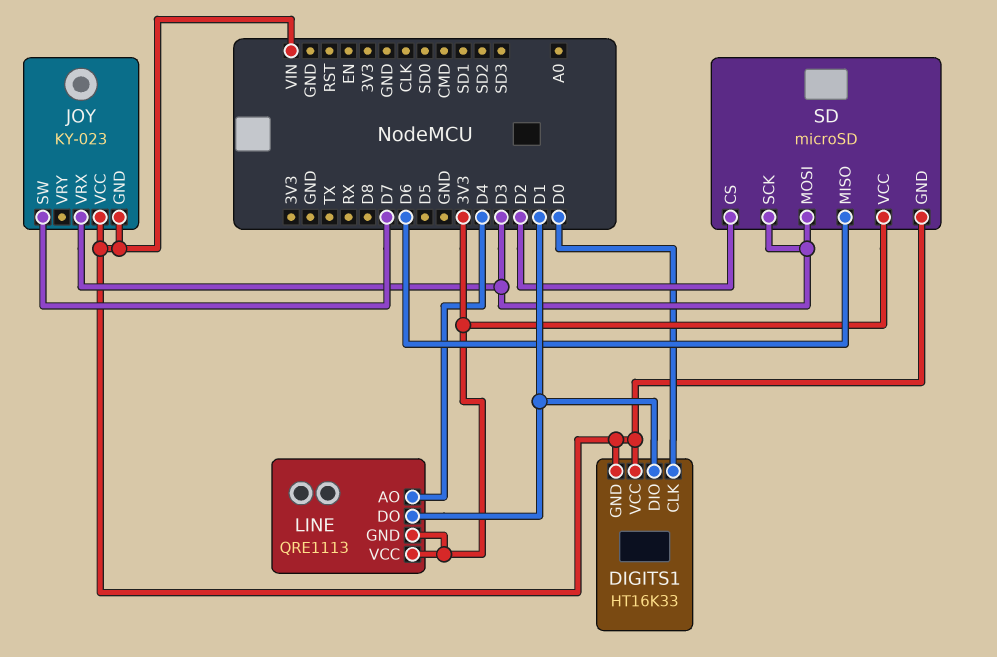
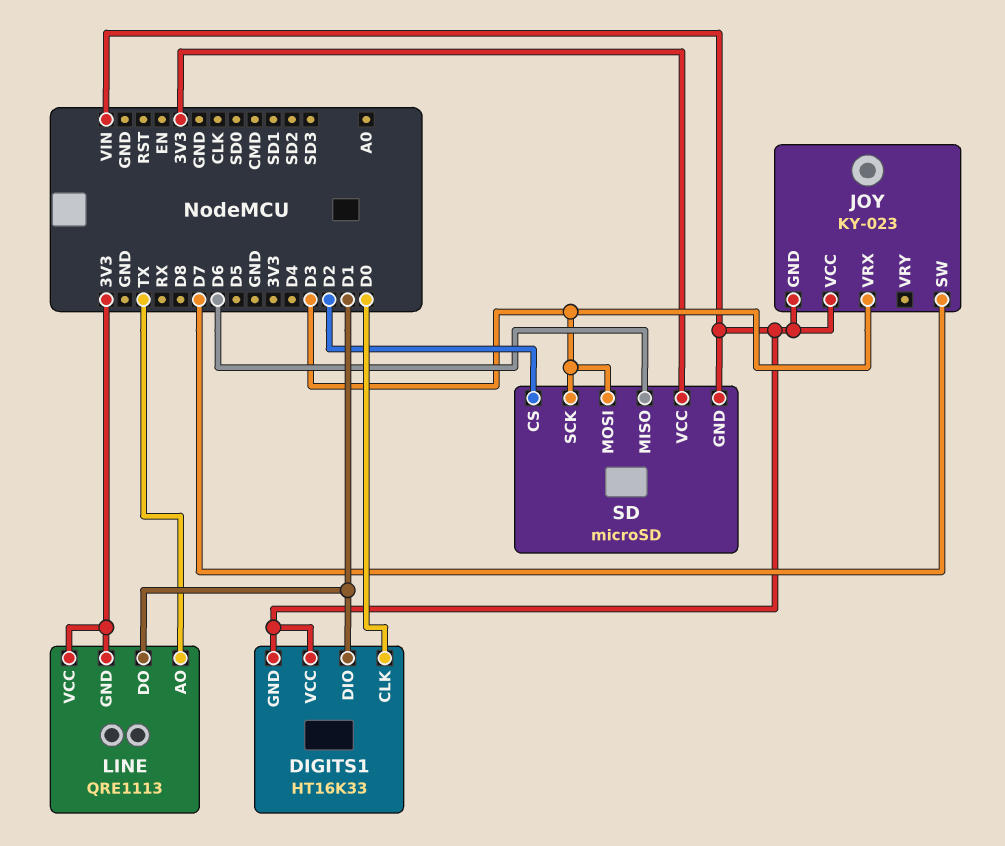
LINE pin AO: D4 -> TX

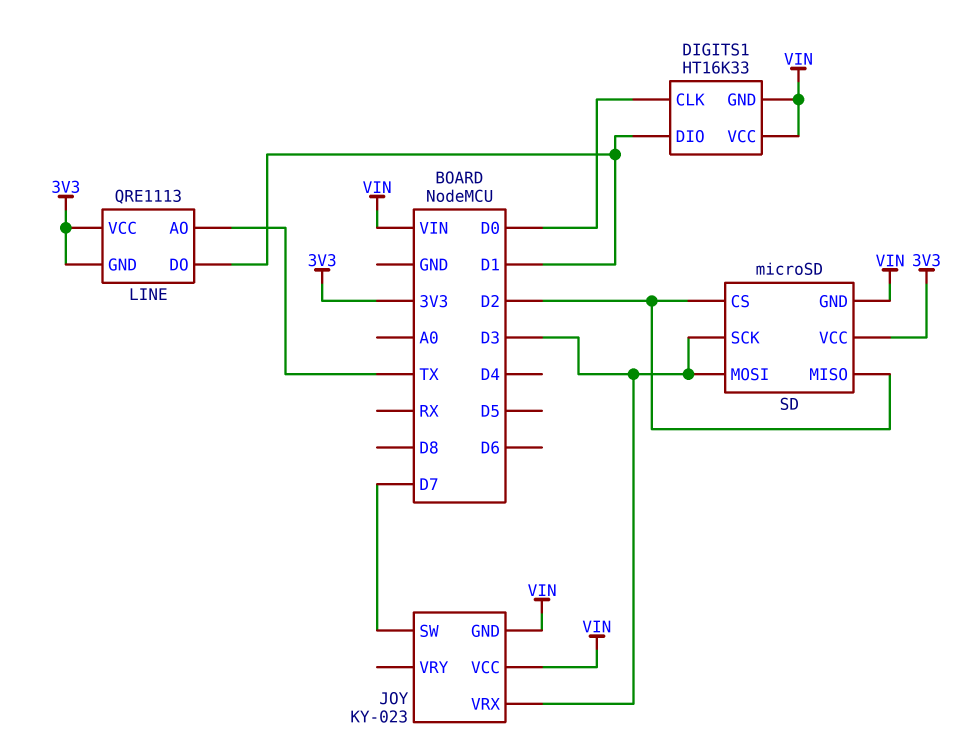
SD pin MISO: D6 -> D2

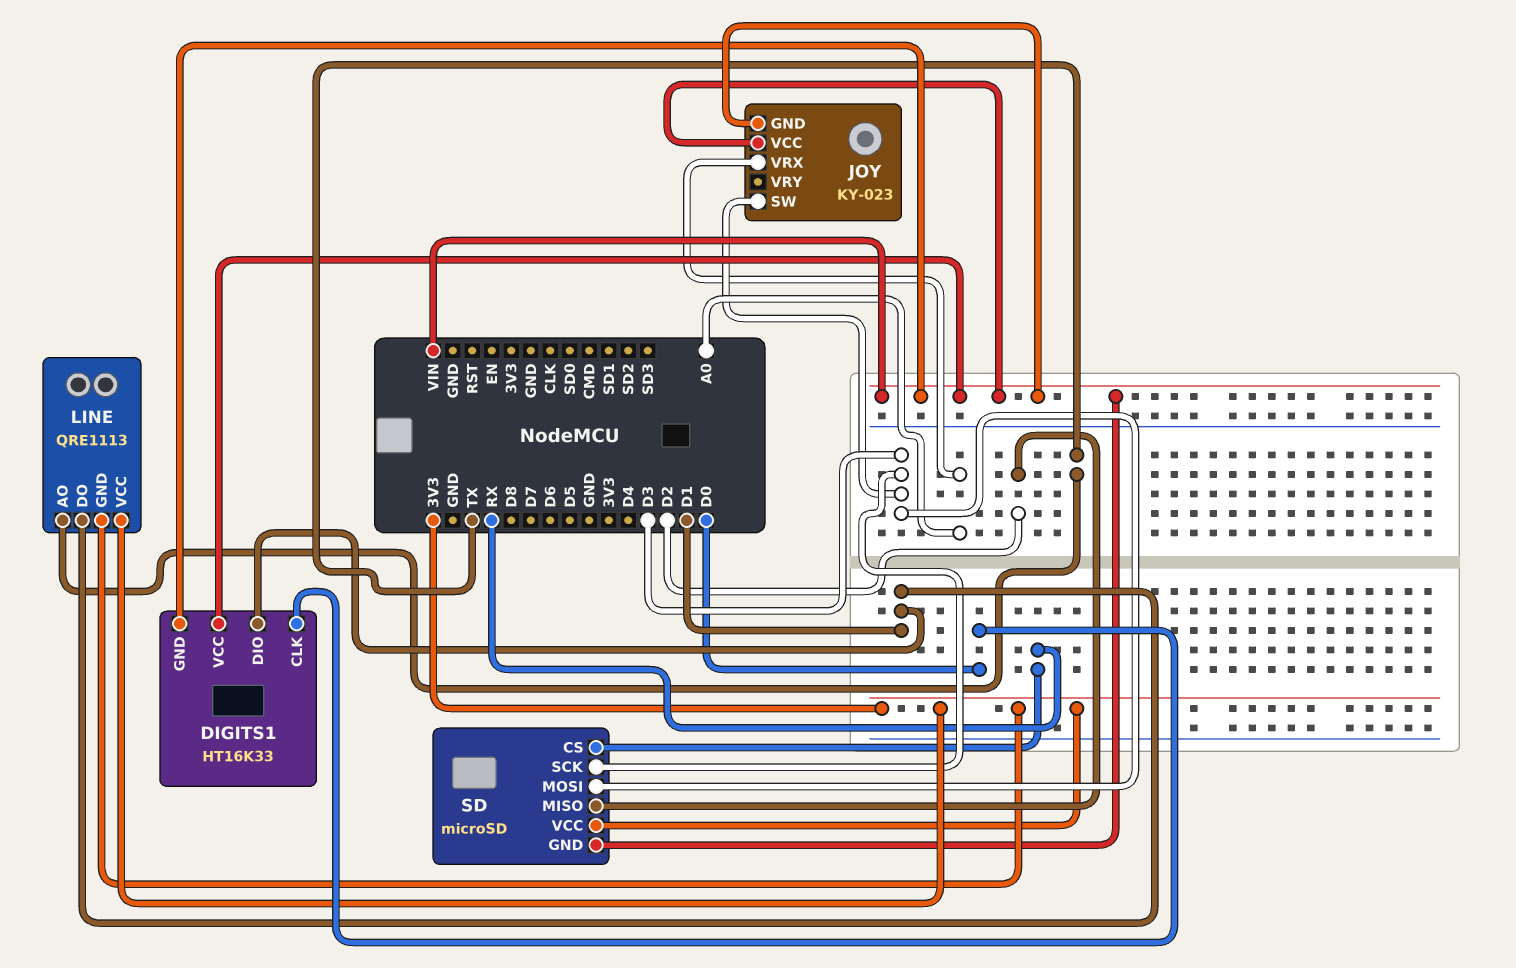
JOY pin SW: D7 -> D3
JOY pin VRX: D3 -> A0
SD pin CS: D2 -> RX

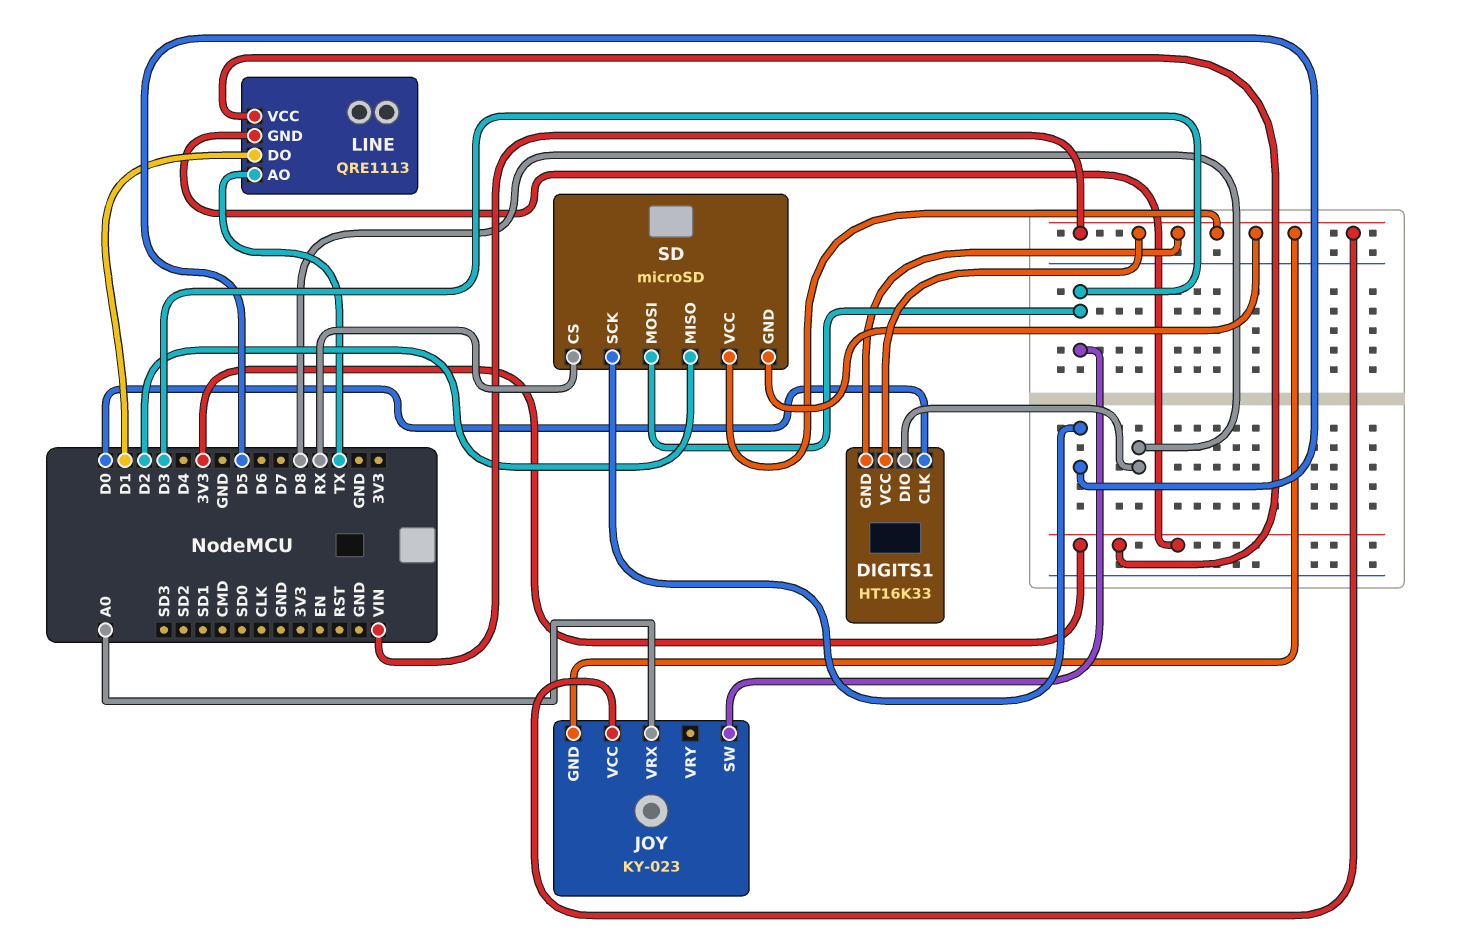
DIGITS1 pin DIO: D1 -> D8
SD pin SCK: D3 -> D5
SD pin VCC: 3V3 -> VIN

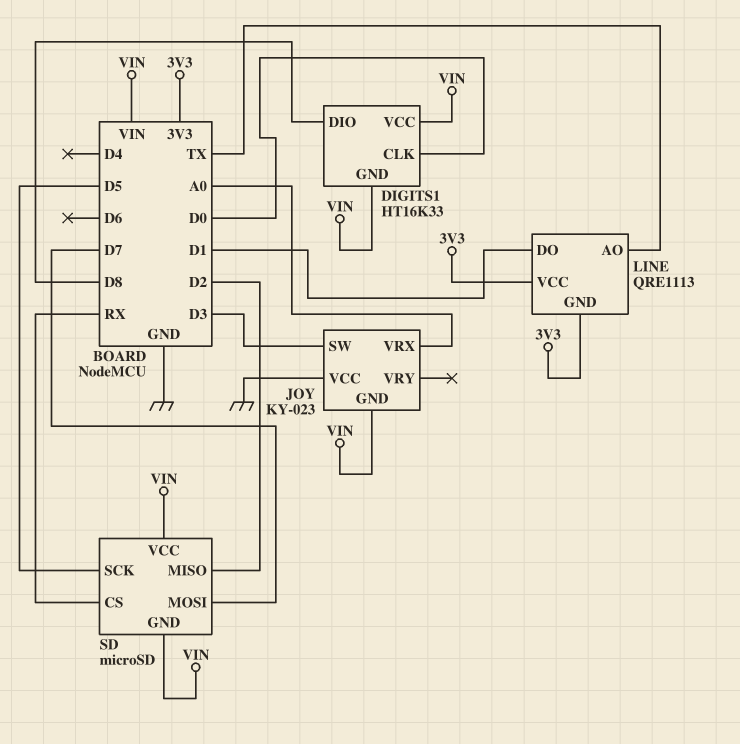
JOY pin VCC: VIN -> GND
SD pin MOSI: D3 -> D7

